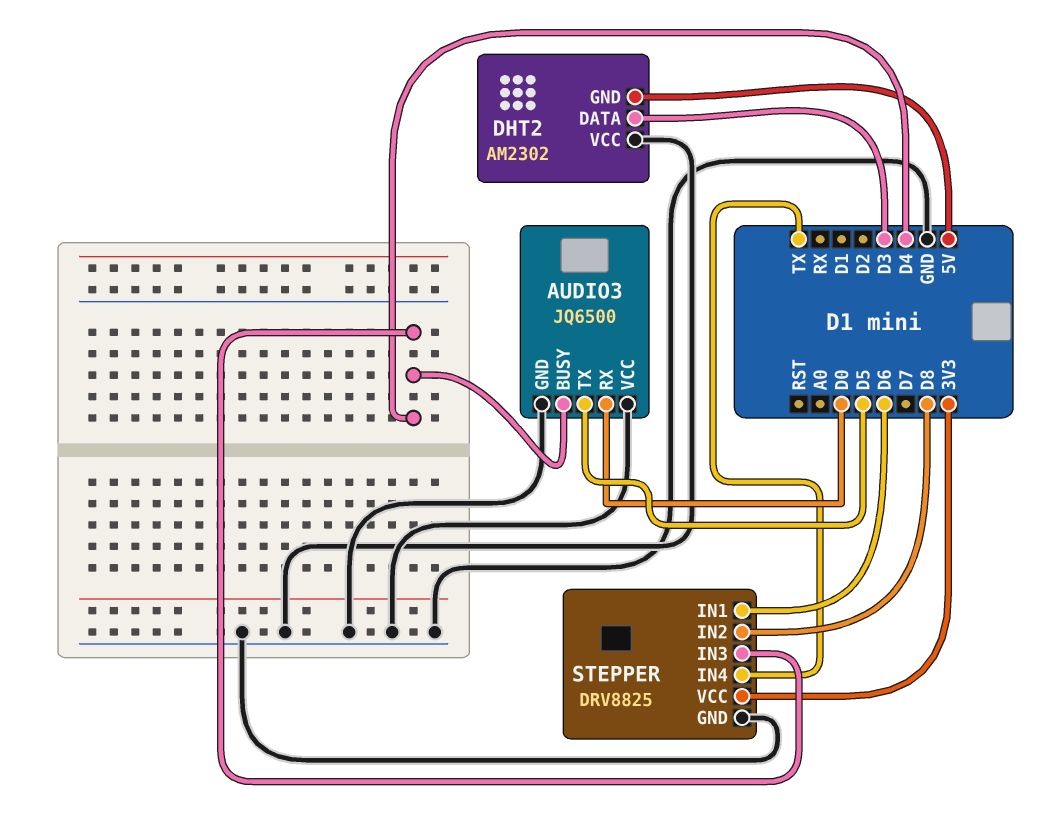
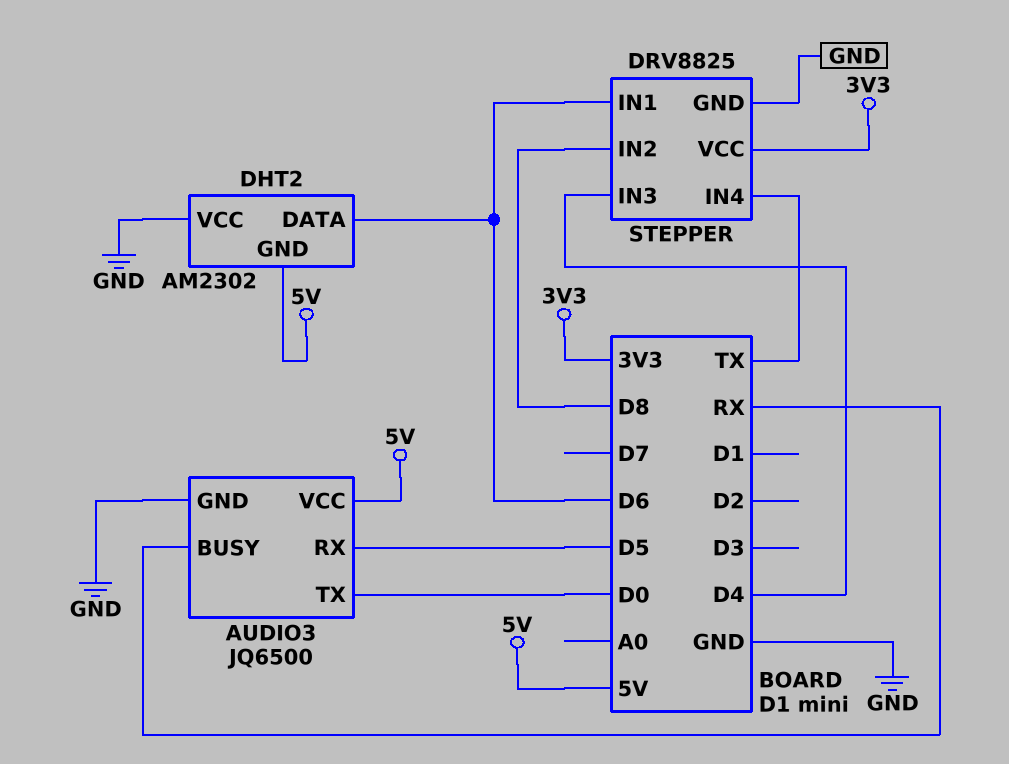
AUDIO3 pin BUSY: D4 -> RX
AUDIO3 pin RX: D0 -> D5
AUDIO3 pin TX: D5 -> D0
AUDIO3 pin VCC: GND -> 5V
DHT2 pin DATA: D3 -> D6

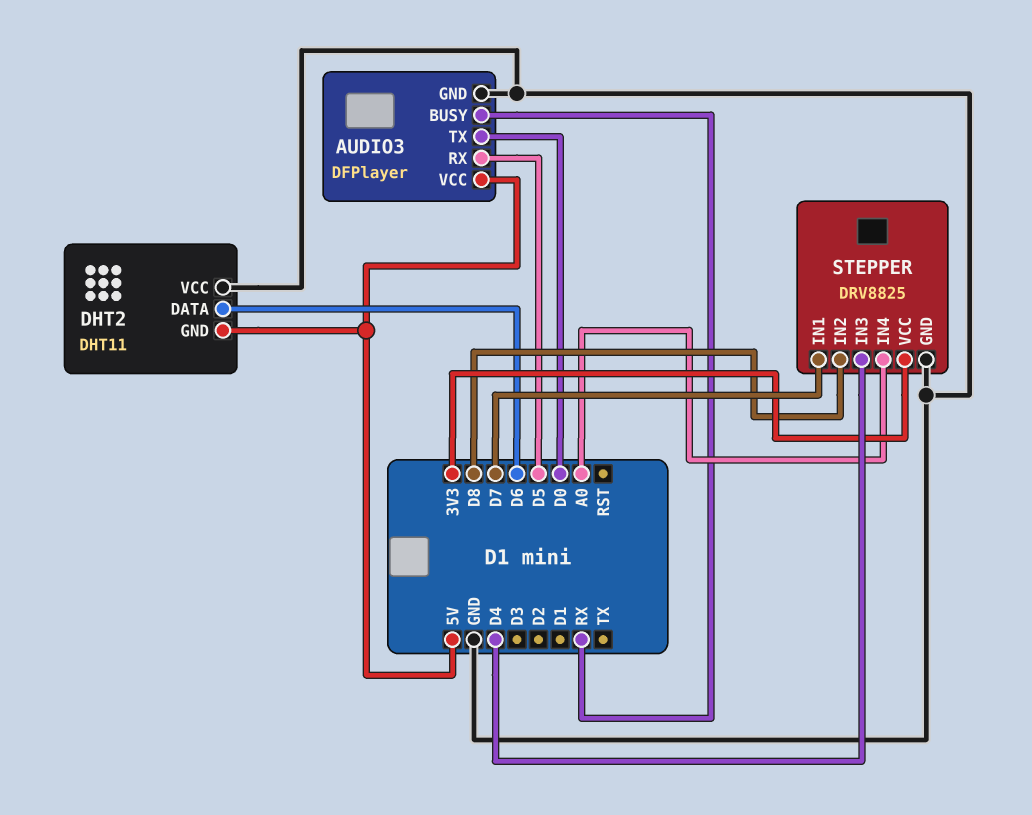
AUDIO3: JQ6500 -> DFPlayer
DHT2: AM2302 -> DHT11
STEPPER pin IN1: D6 -> D7
STEPPER pin IN4: TX -> A0

